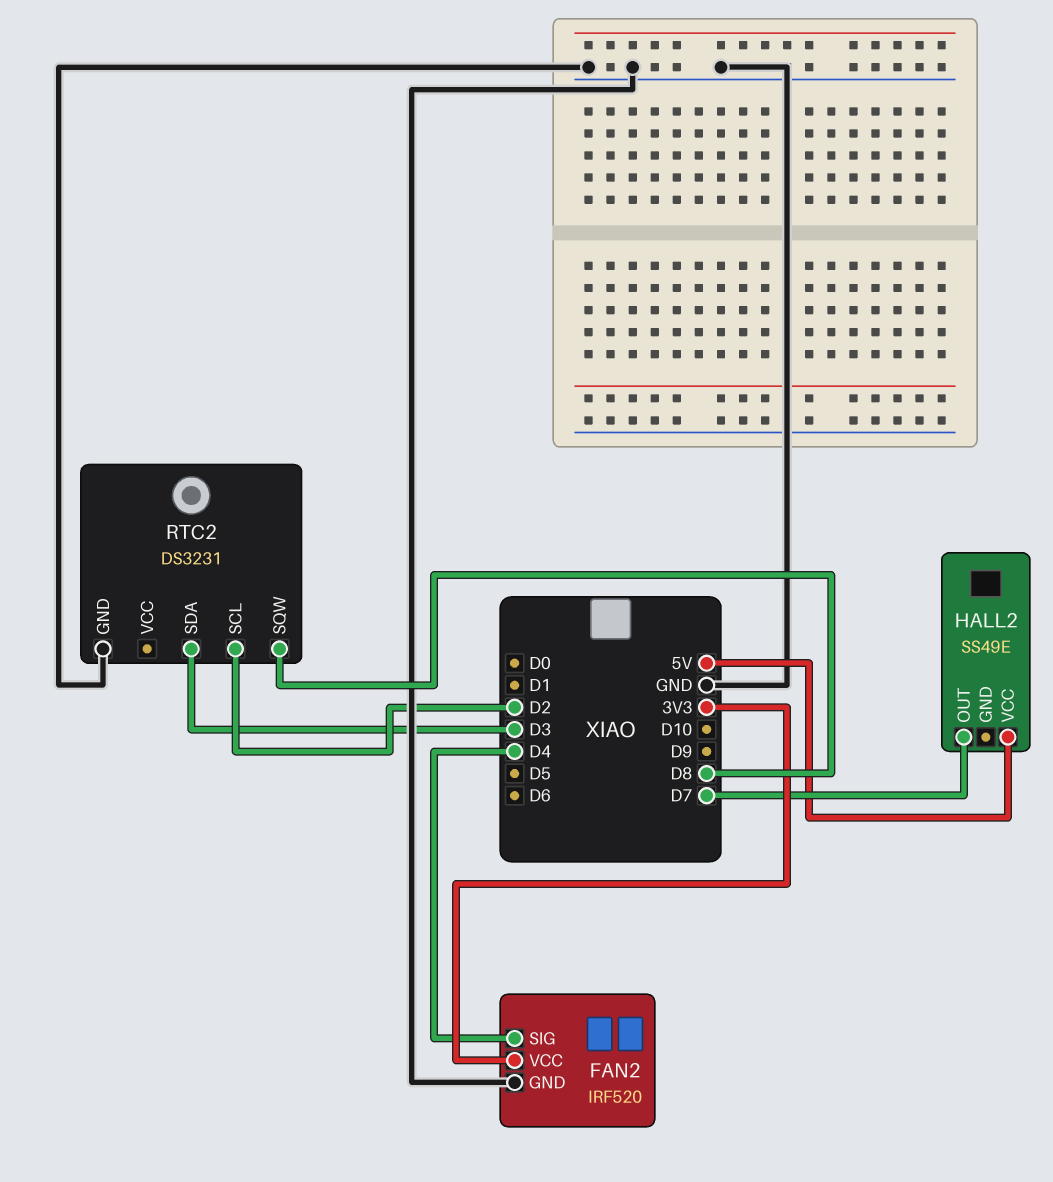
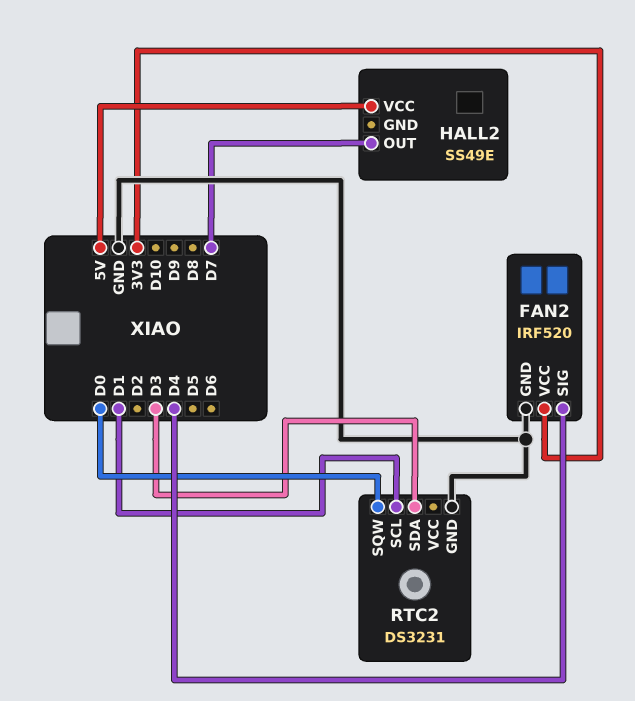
RTC2 pin SCL: D2 -> D1
RTC2 pin SQW: D8 -> D0

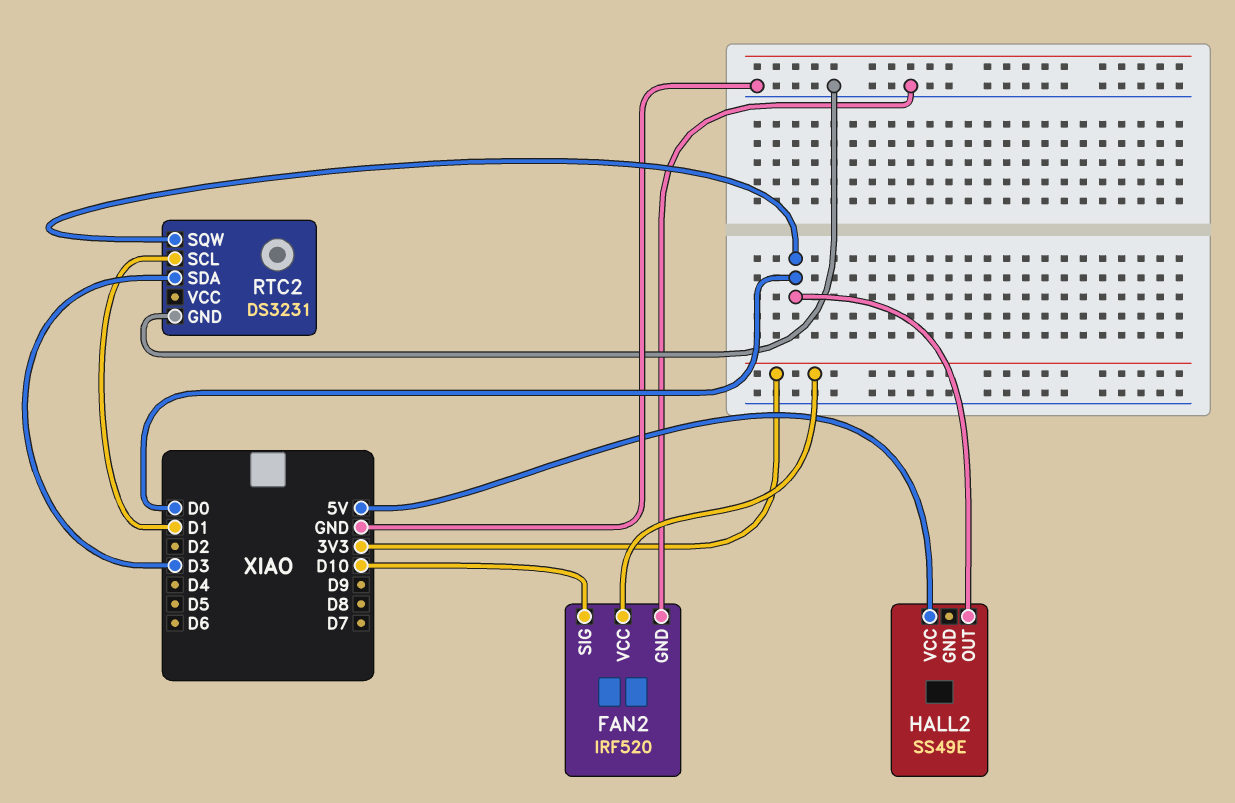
FAN2 pin SIG: D4 -> D10
HALL2 pin OUT: D7 -> D0

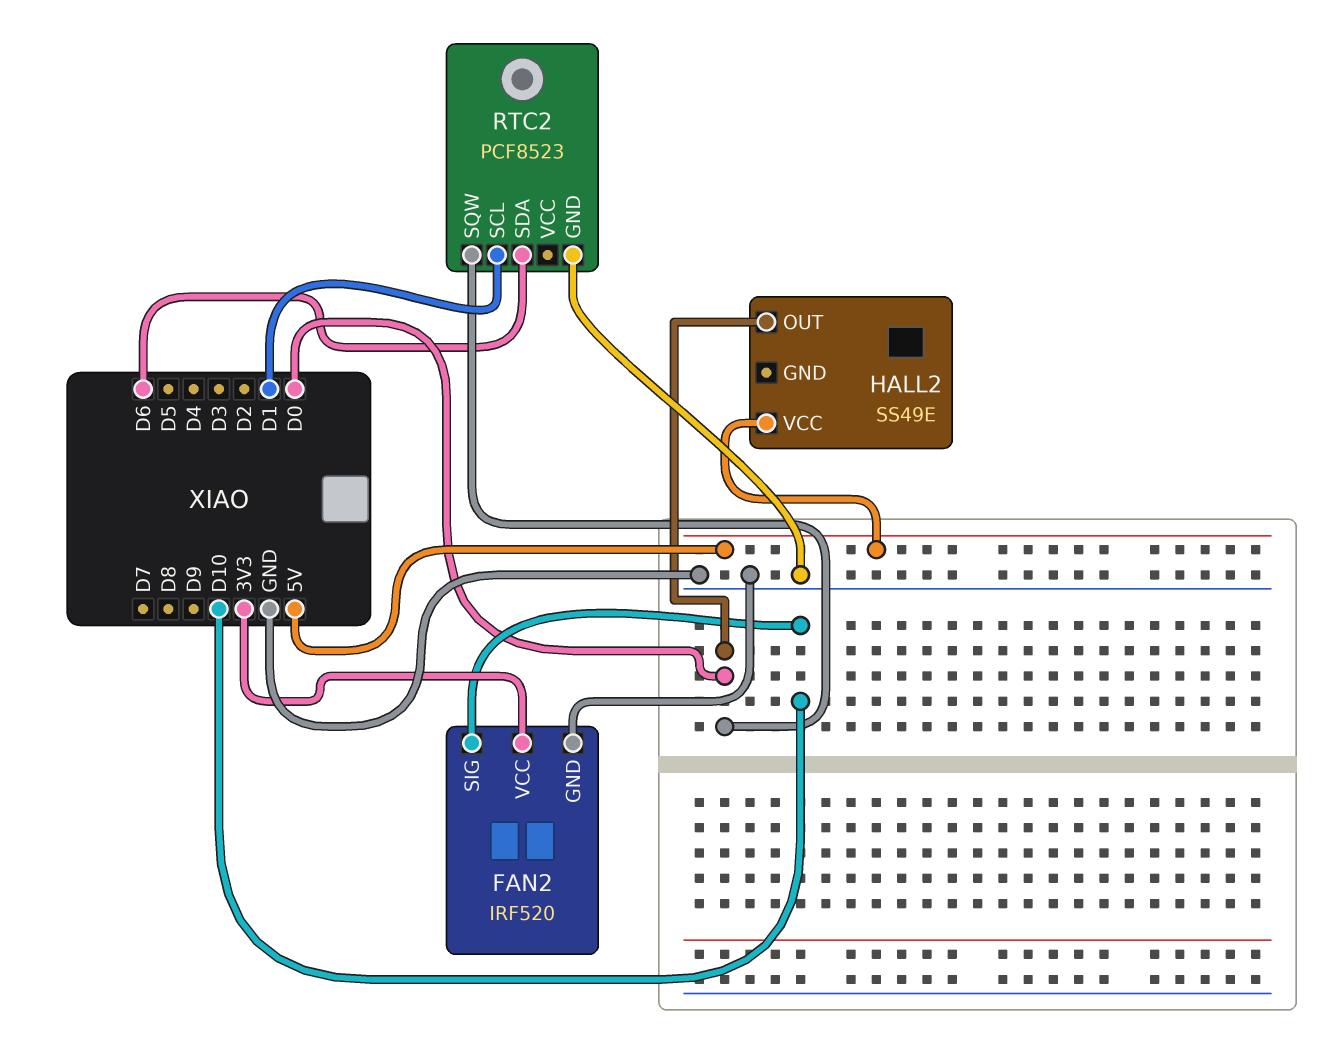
RTC2: DS3231 -> PCF8523
RTC2 pin SDA: D3 -> D6

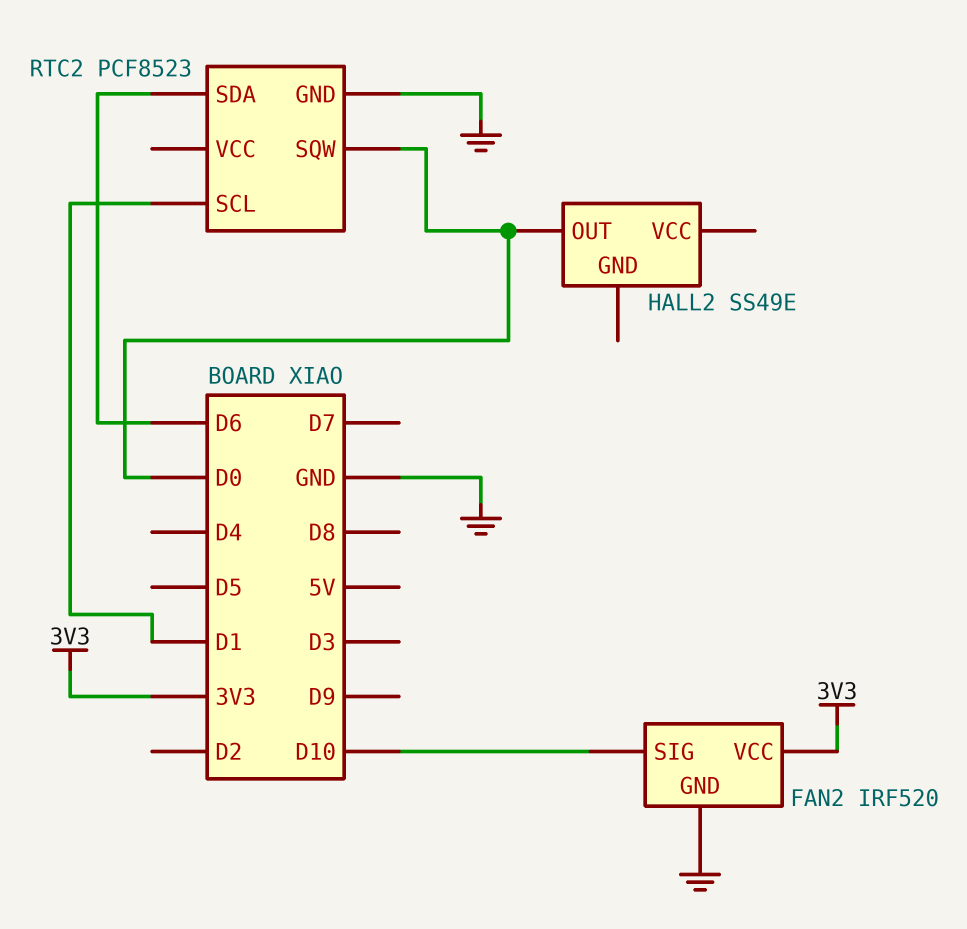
HALL2 pin VCC: 5V -> none

